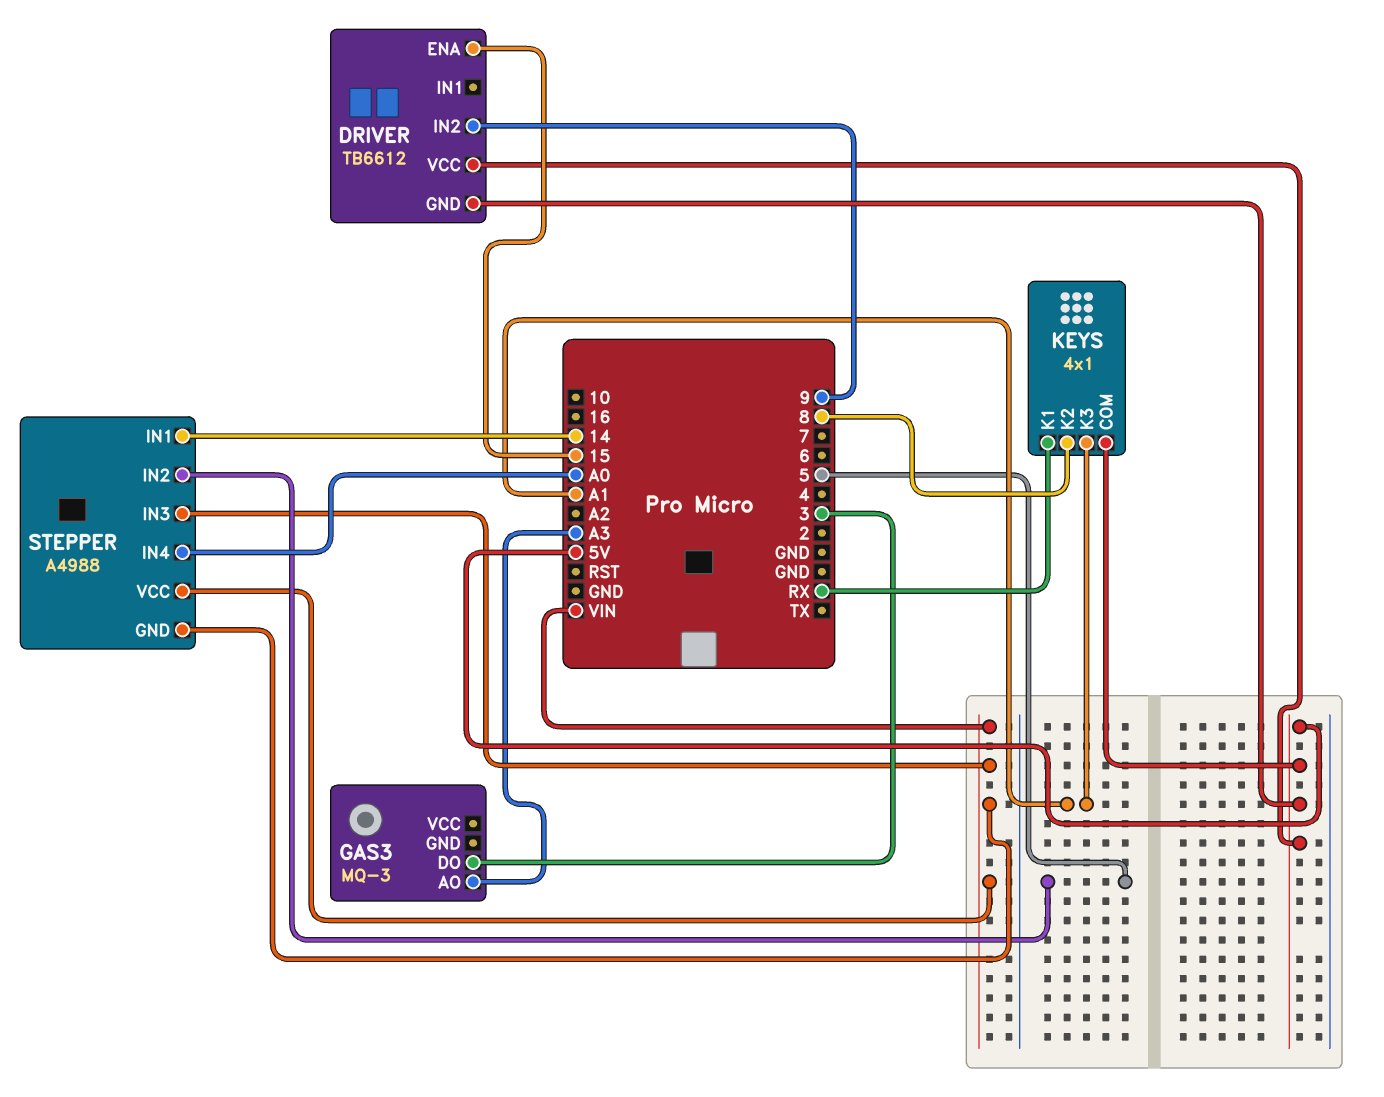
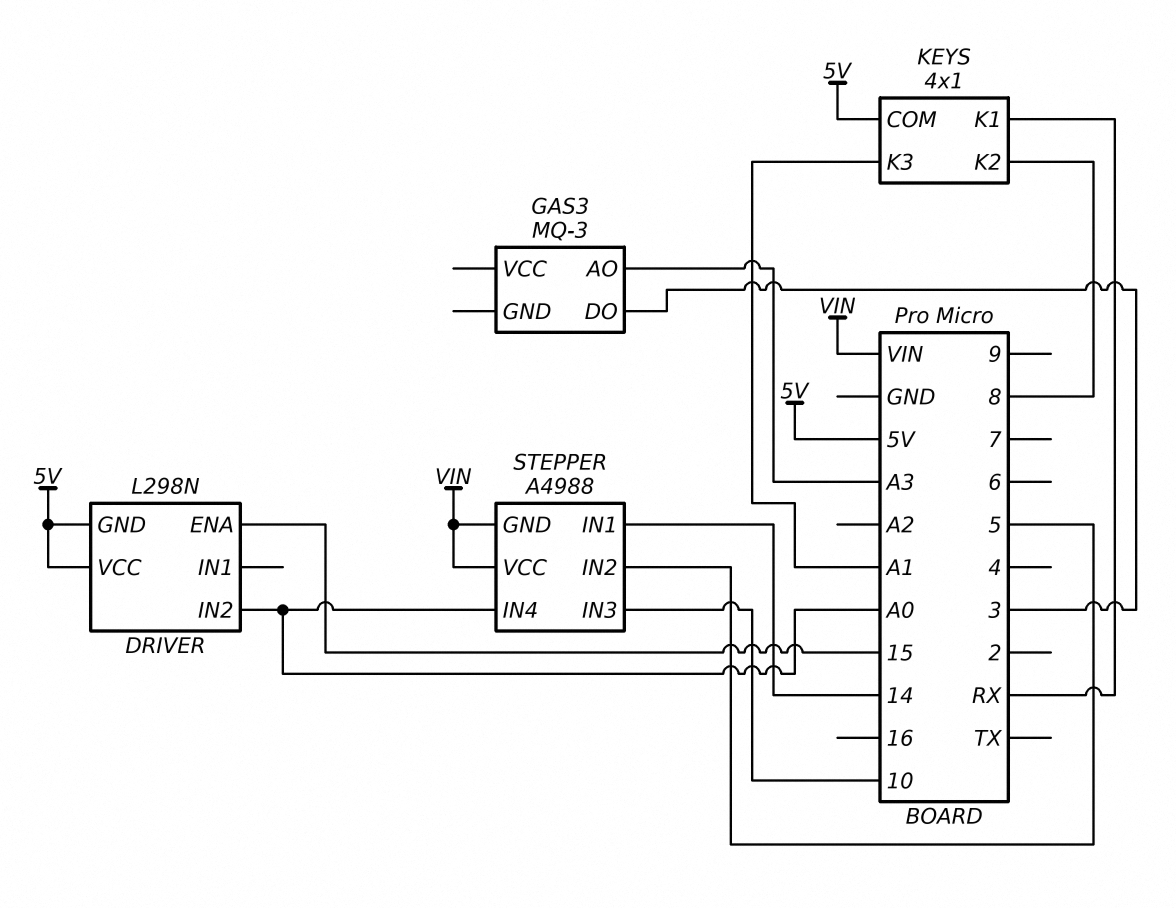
DRIVER: TB6612 -> L298N
DRIVER pin IN2: 9 -> A0
STEPPER pin IN3: VIN -> 10

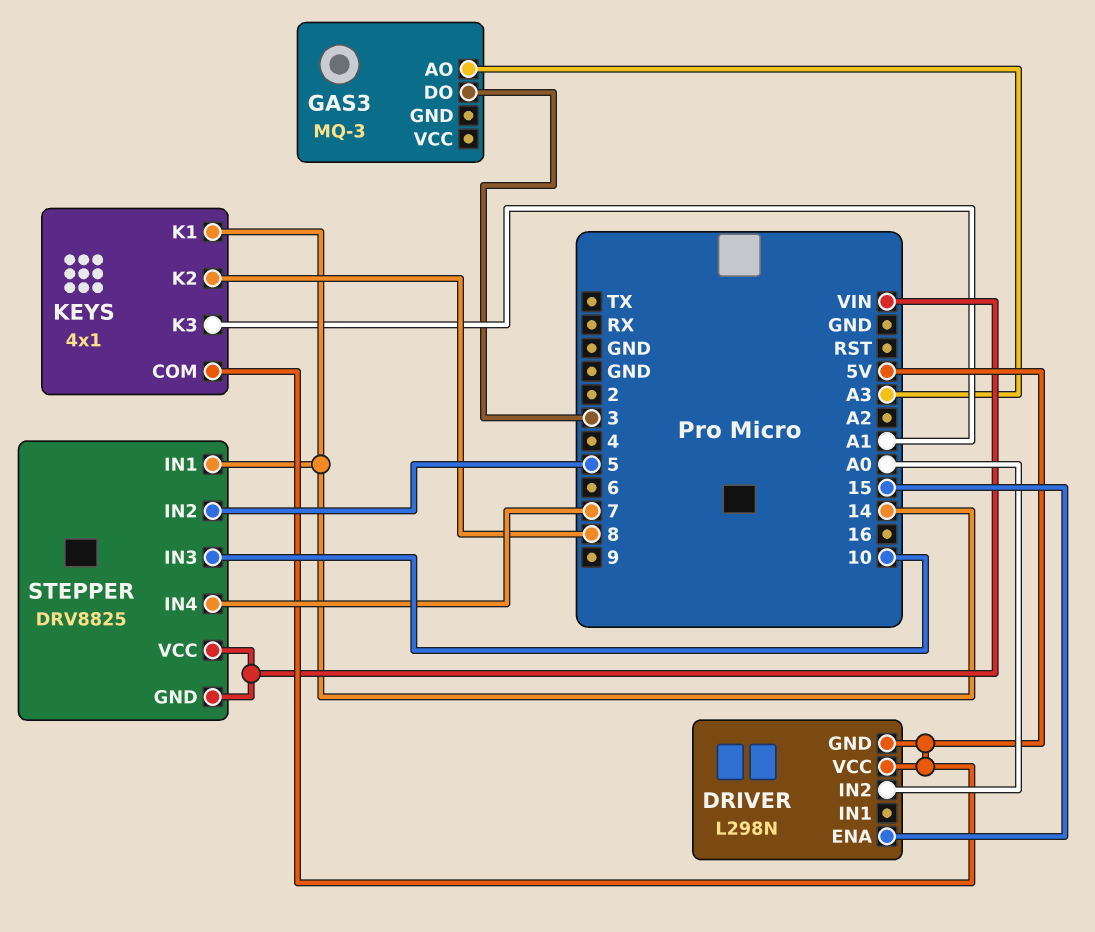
KEYS pin K1: RX -> 14
STEPPER: A4988 -> DRV8825
STEPPER pin IN4: A0 -> 7

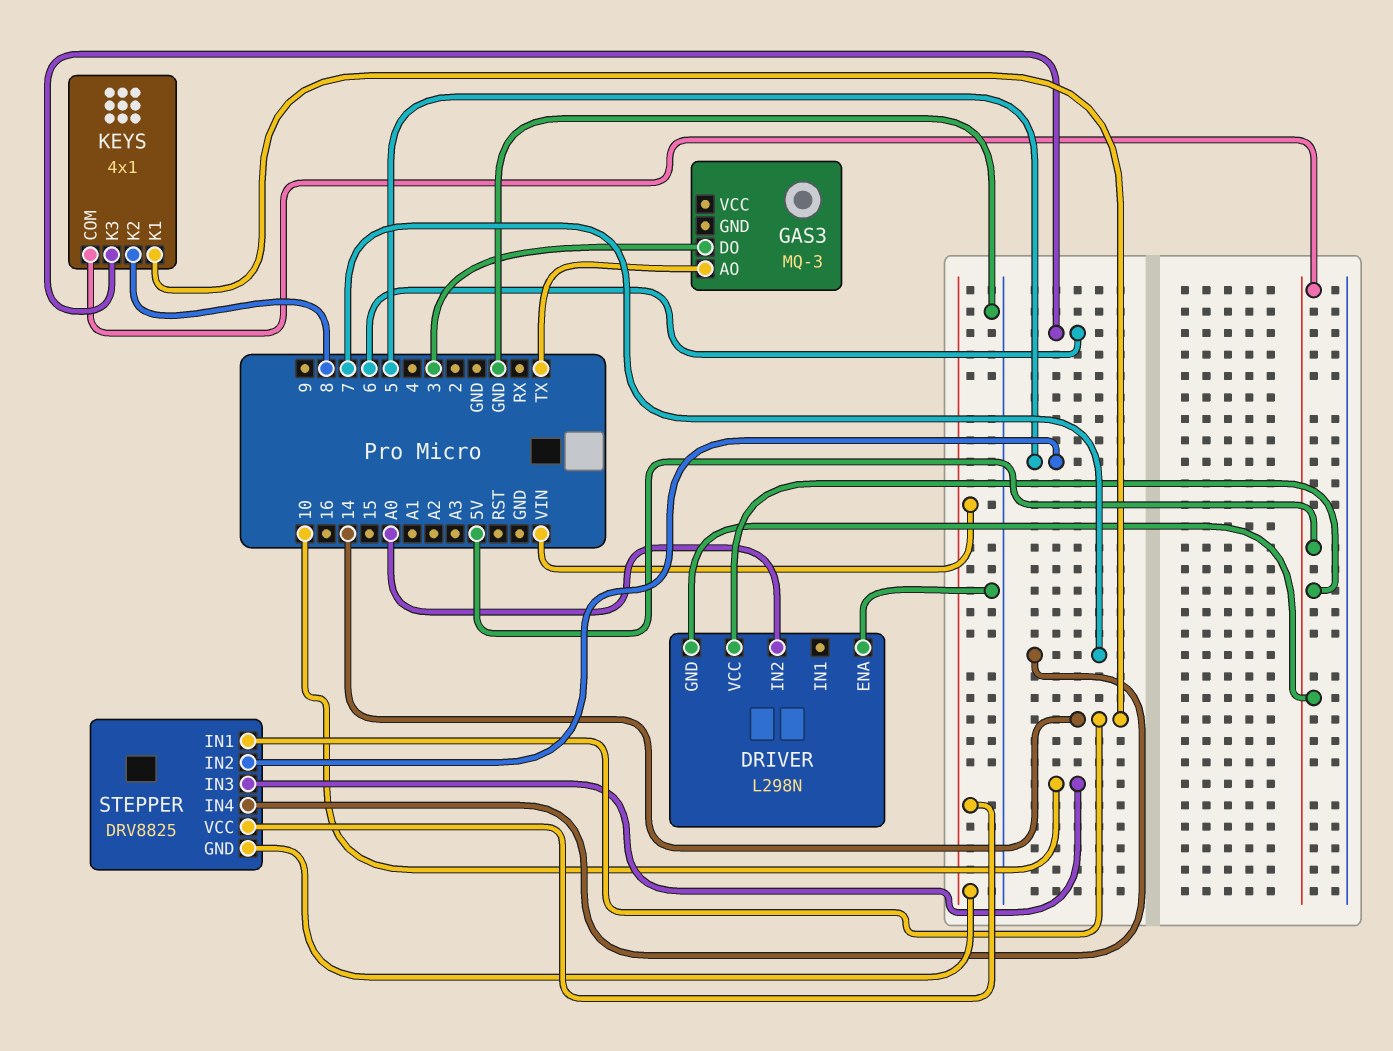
DRIVER pin ENA: 15 -> GND
GAS3 pin AO: A3 -> TX
KEYS pin K3: A1 -> 6

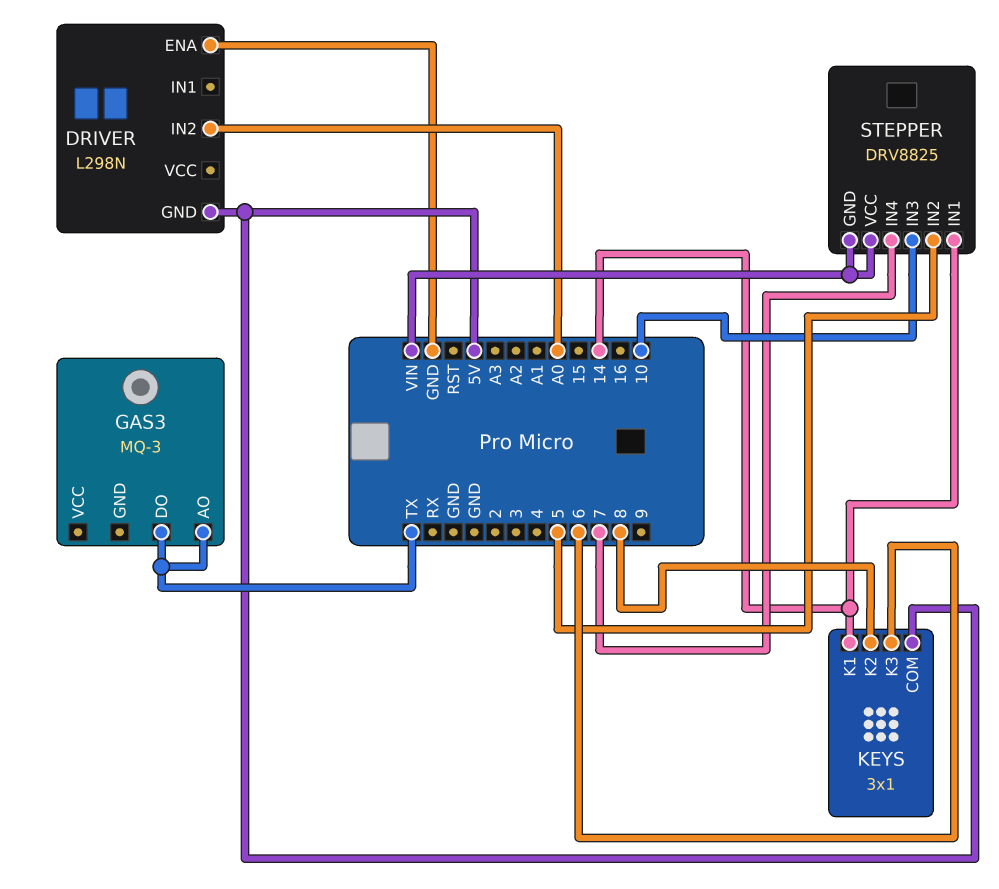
DRIVER pin VCC: 5V -> none
GAS3 pin DO: 3 -> TX
KEYS: 4x1 -> 3x1

